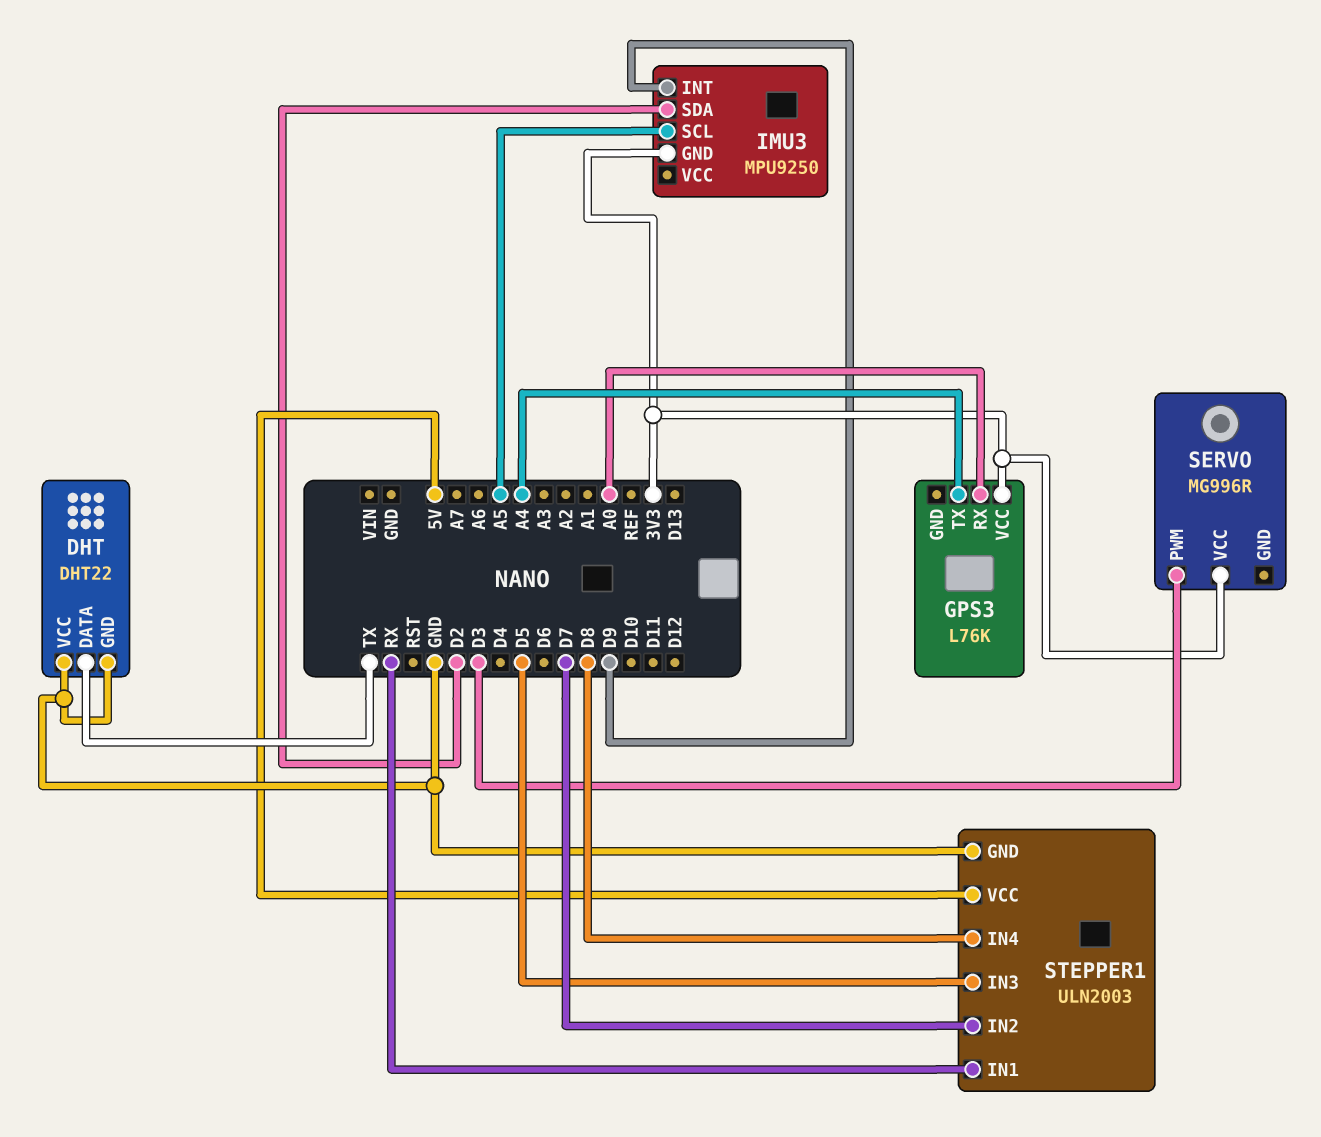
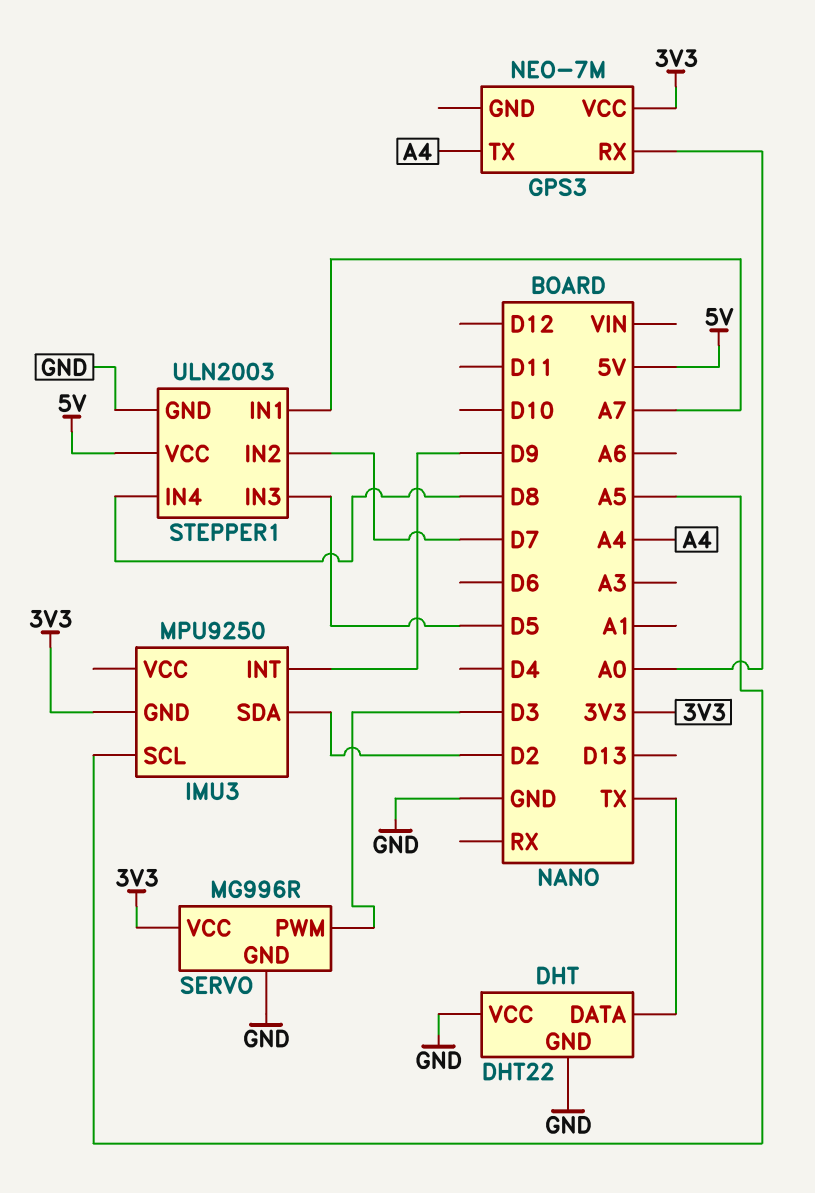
GPS3: L76K -> NEO-7M
SERVO pin GND: none -> GND
STEPPER1 pin IN1: RX -> A7

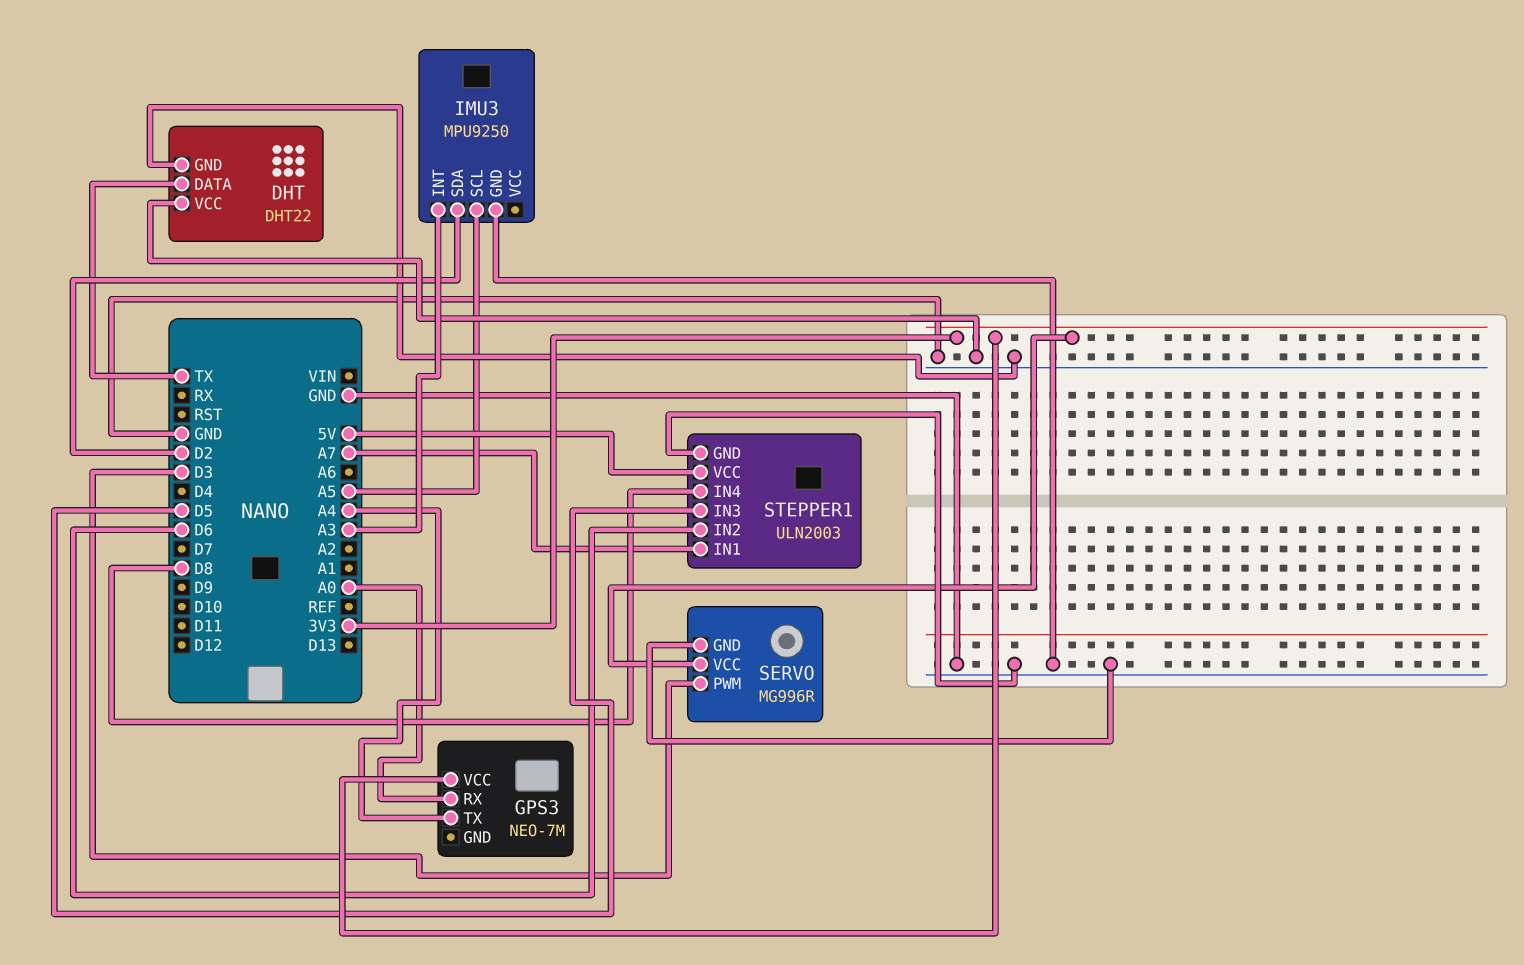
IMU3 pin GND: 3V3 -> GND
IMU3 pin INT: D9 -> A3
STEPPER1 pin IN2: D7 -> D6

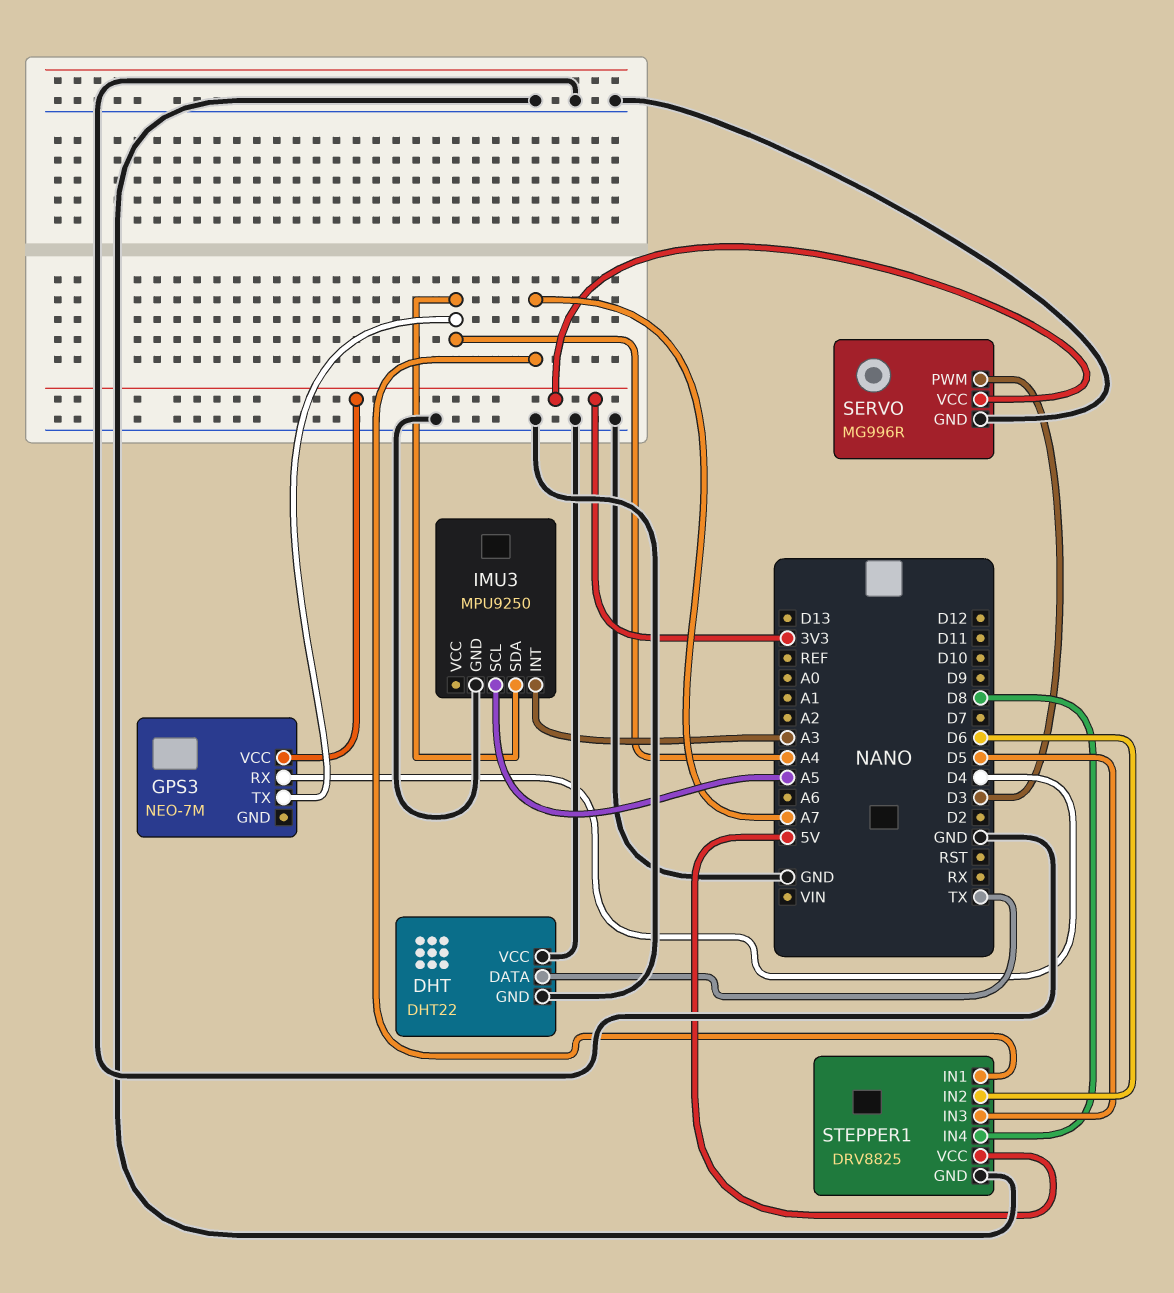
GPS3 pin RX: A0 -> D4
IMU3 pin SDA: D2 -> A4
STEPPER1: ULN2003 -> DRV8825

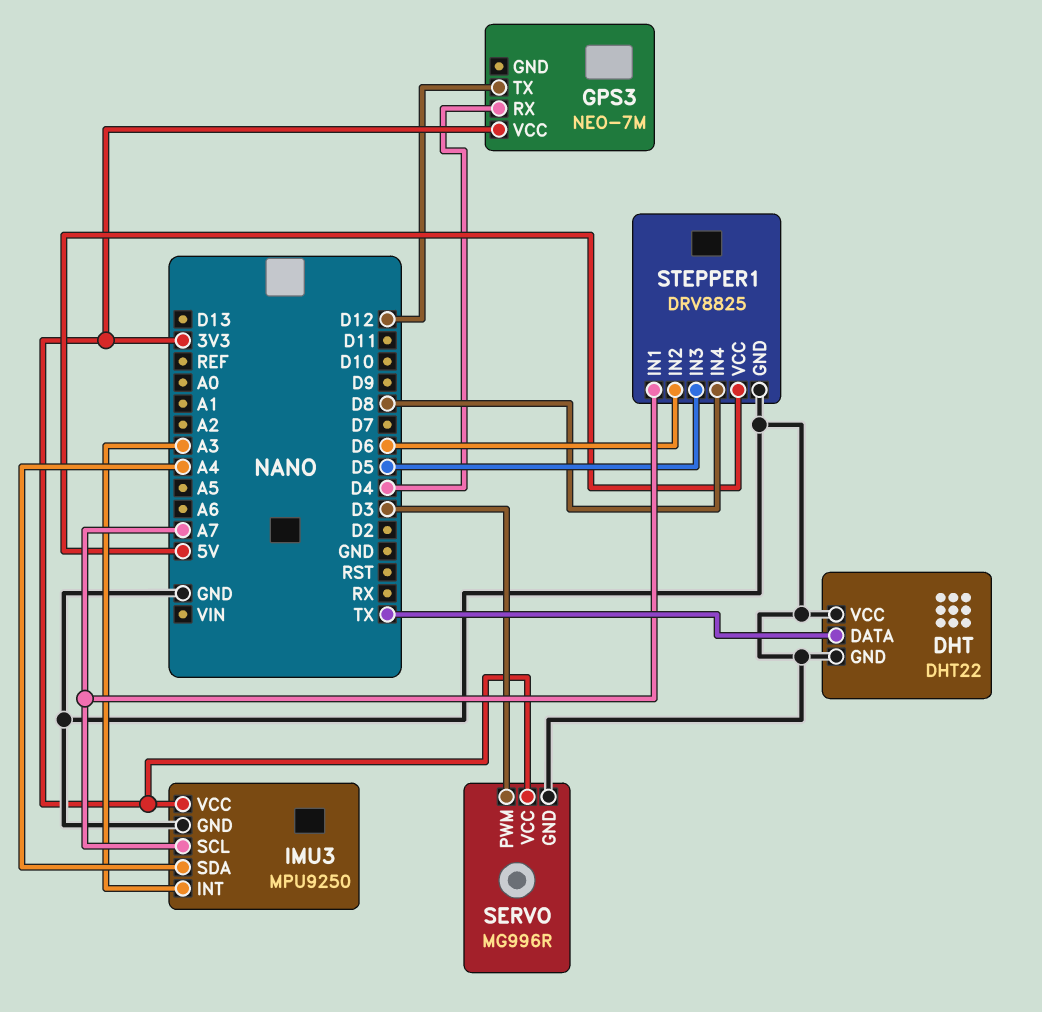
GPS3 pin TX: A4 -> D12
IMU3 pin SCL: A5 -> A7
IMU3 pin VCC: none -> 3V3

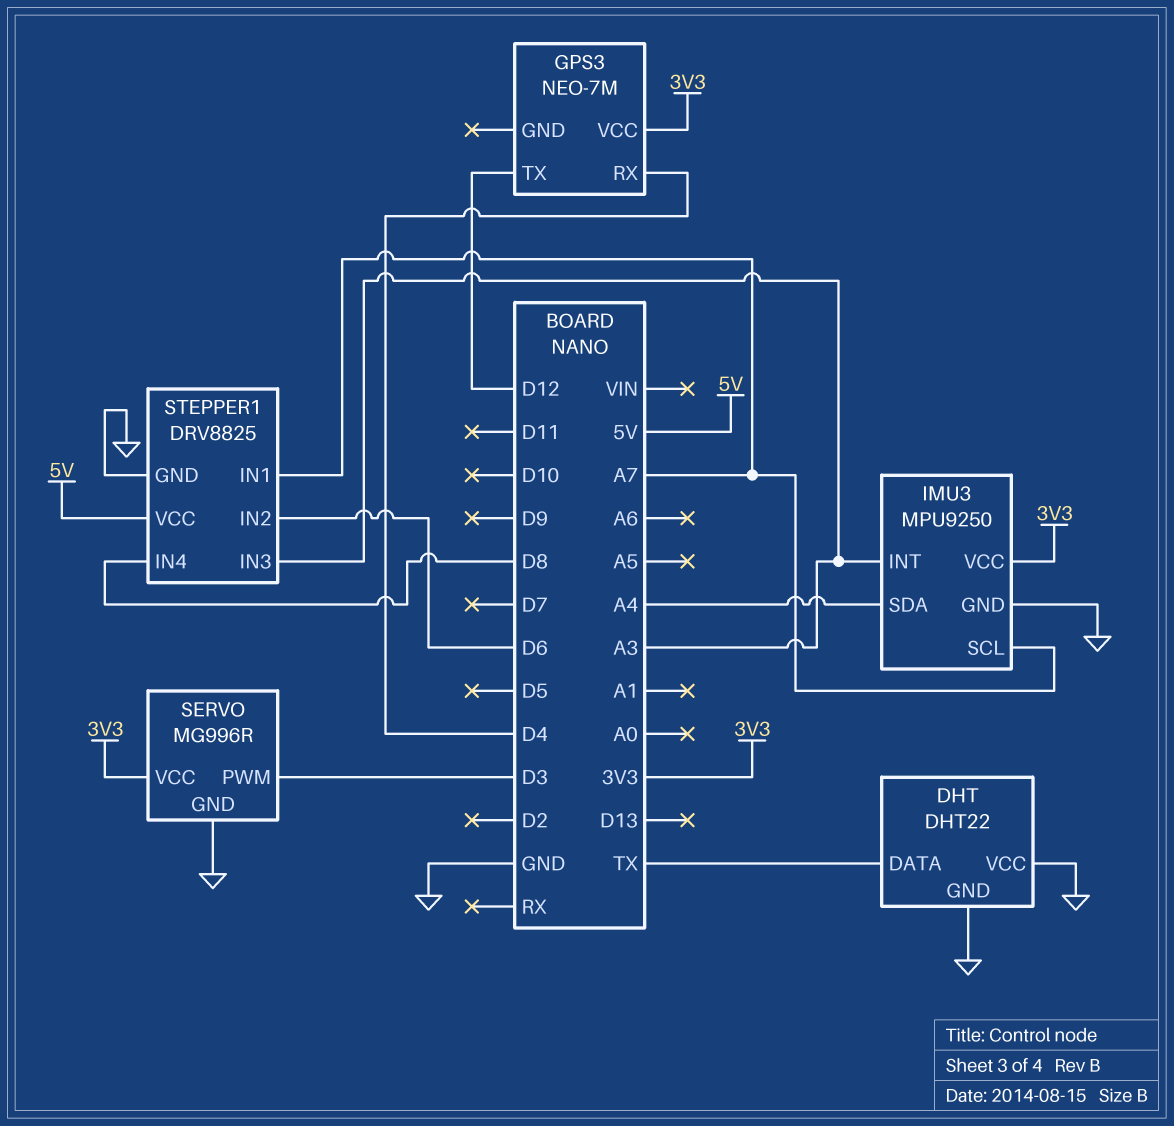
STEPPER1 pin IN3: D5 -> A3

